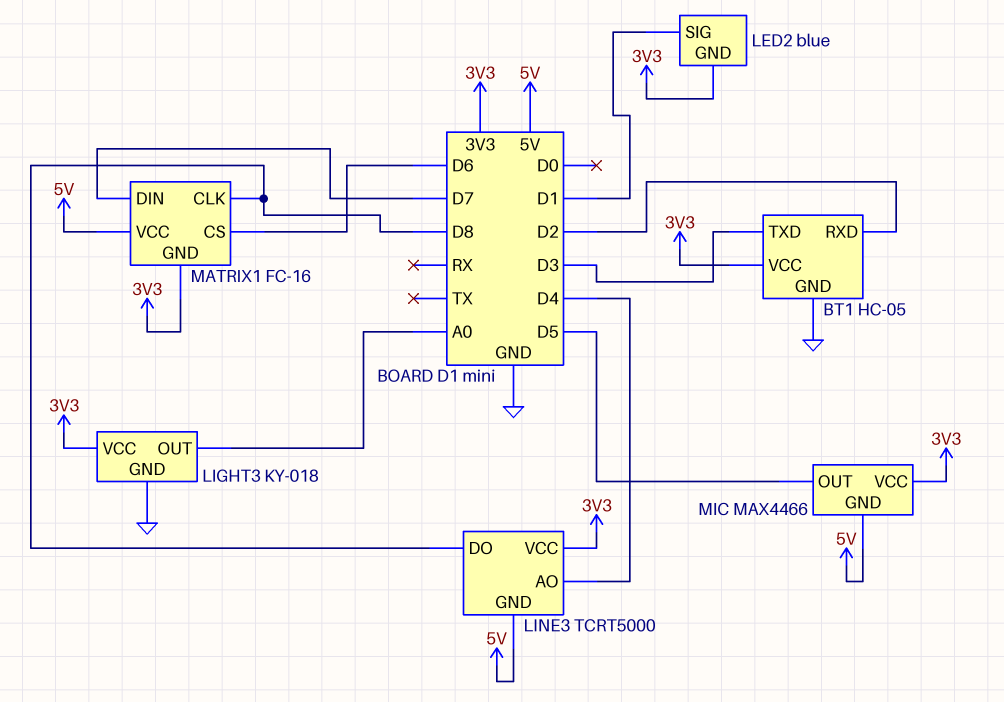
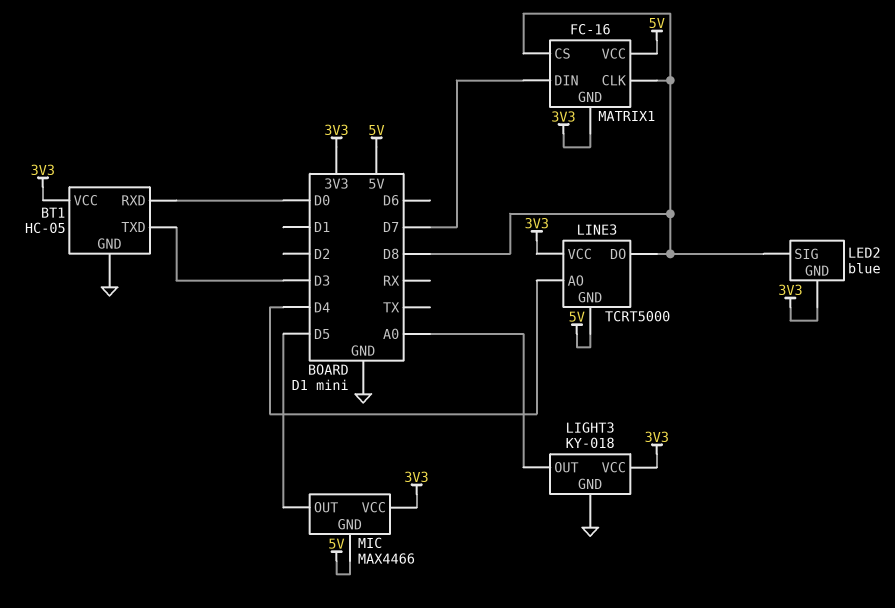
BT1 pin RXD: D2 -> D0
LED2 pin SIG: D1 -> D8
MATRIX1 pin CS: D6 -> D8

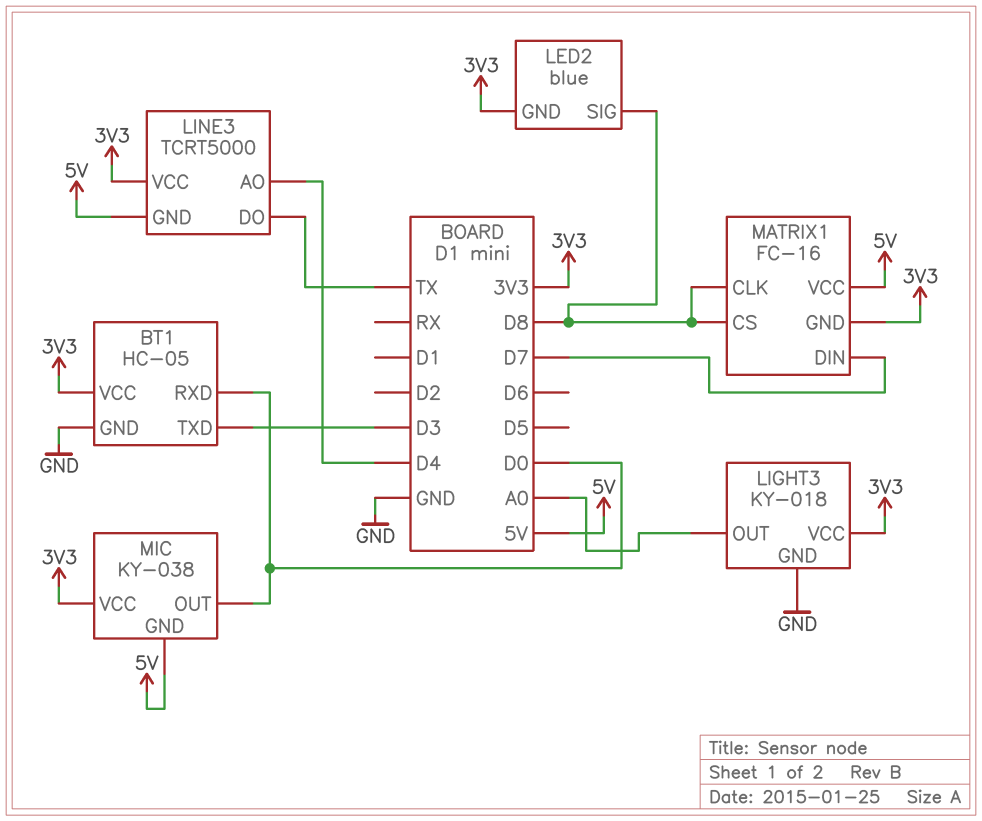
LINE3 pin DO: D8 -> TX
MIC: MAX4466 -> KY-038
MIC pin OUT: D5 -> D0

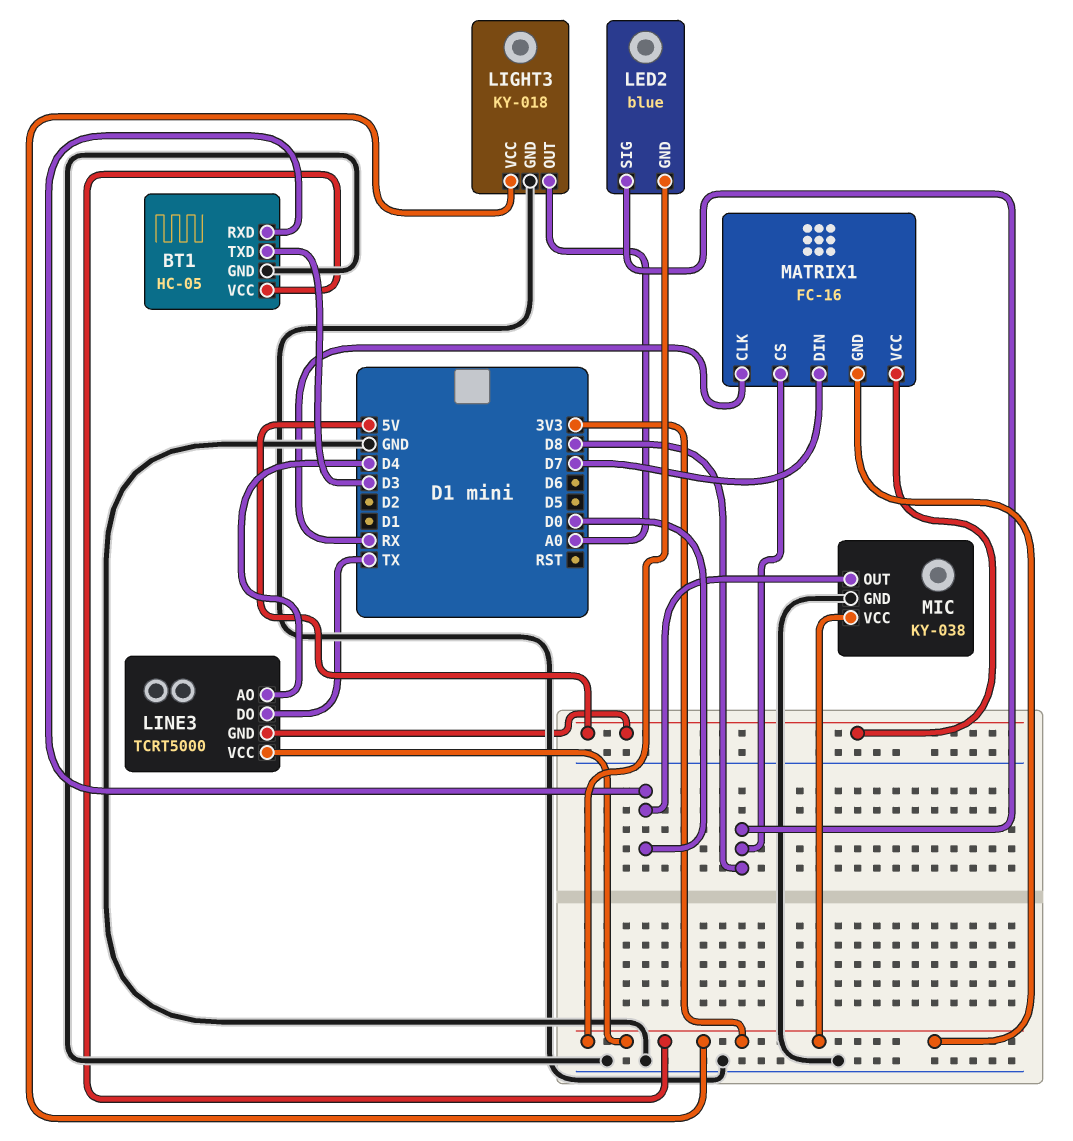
MATRIX1 pin CLK: D8 -> RX
MIC pin GND: 5V -> GND

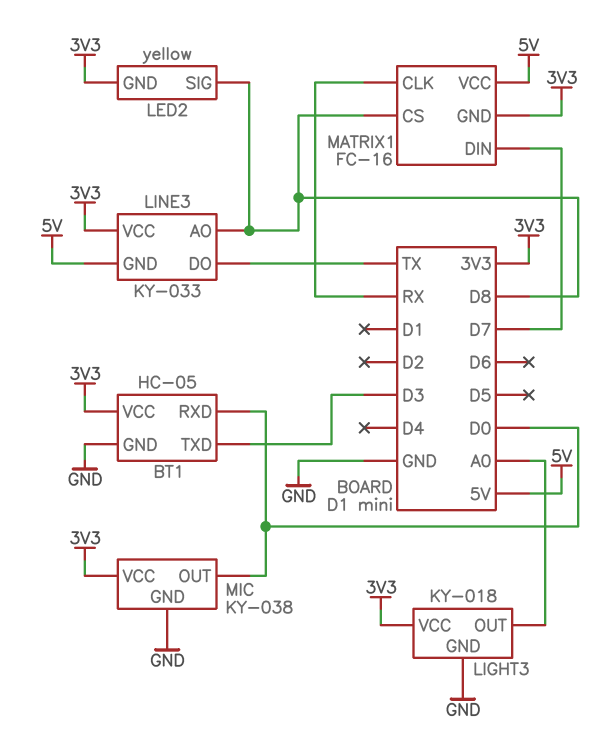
LED2: blue -> yellow
LINE3: TCRT5000 -> KY-033
LINE3 pin AO: D4 -> D8

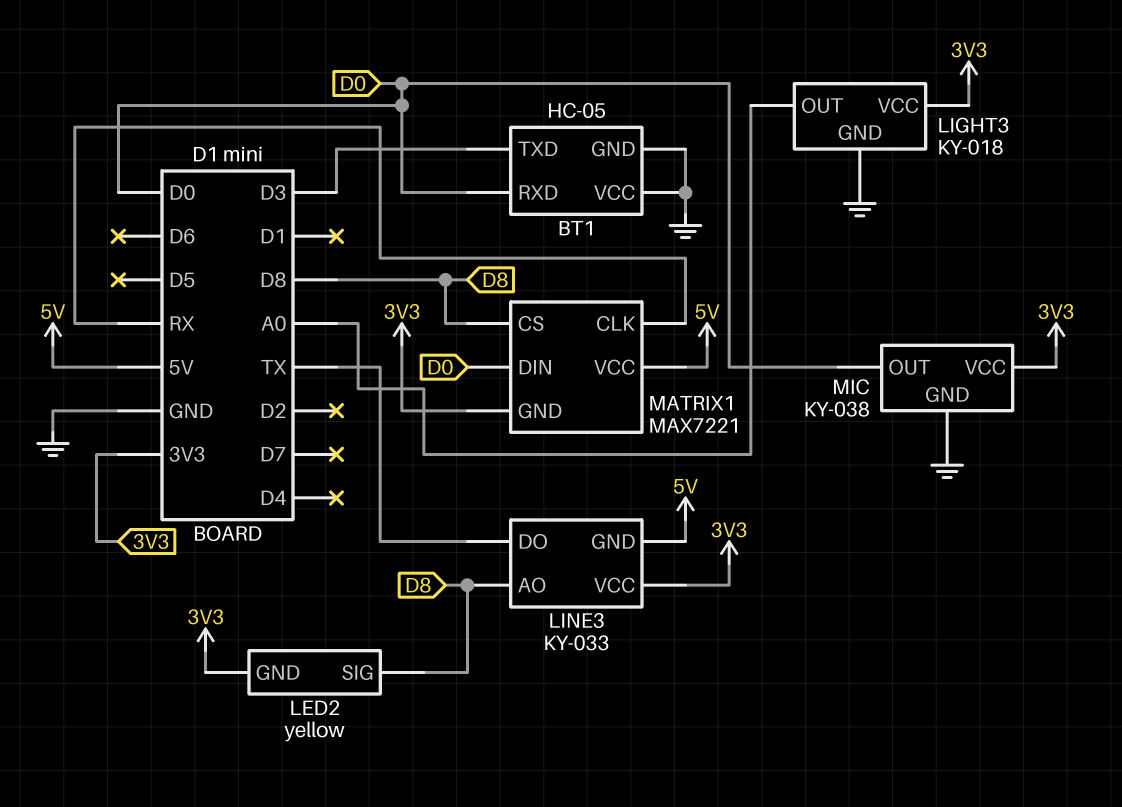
BT1 pin VCC: 3V3 -> GND
MATRIX1: FC-16 -> MAX7221
MATRIX1 pin DIN: D7 -> D0

